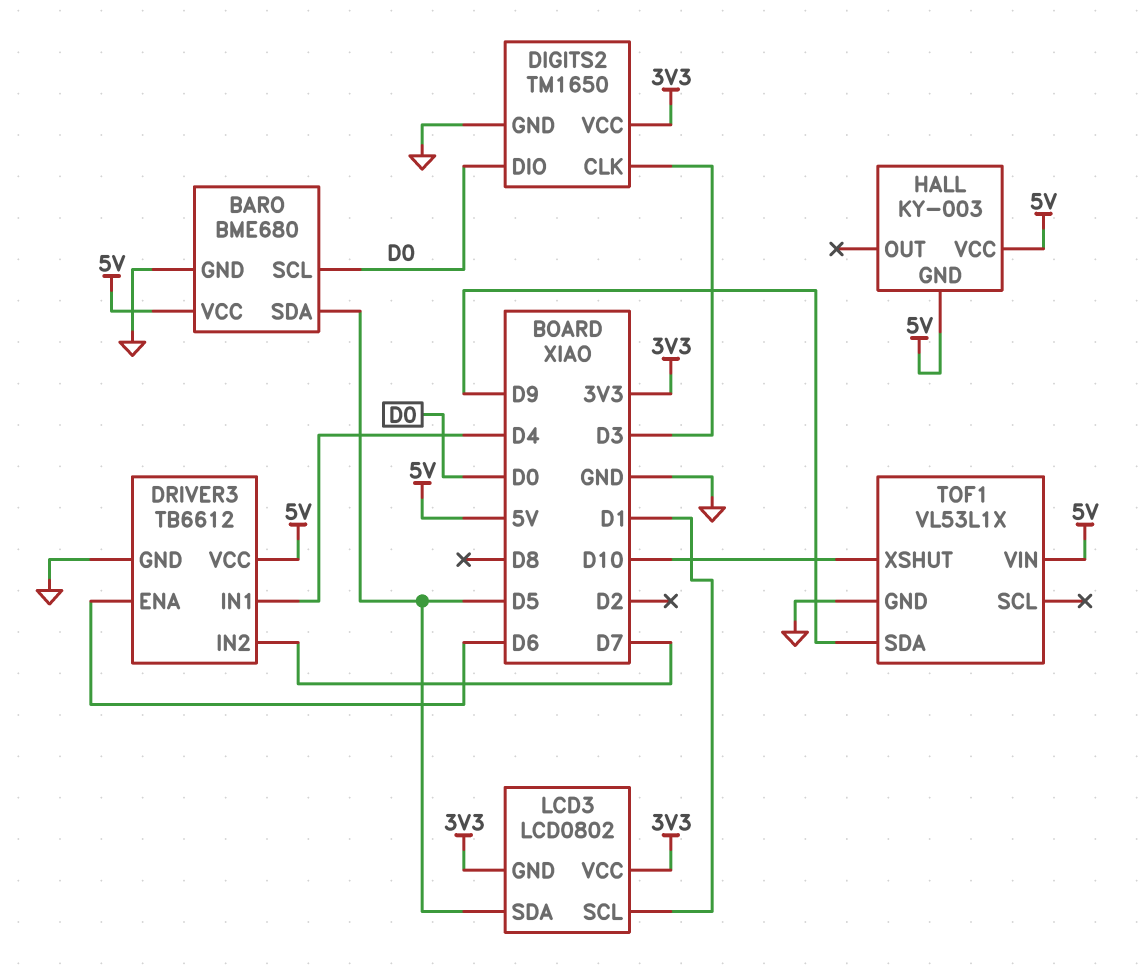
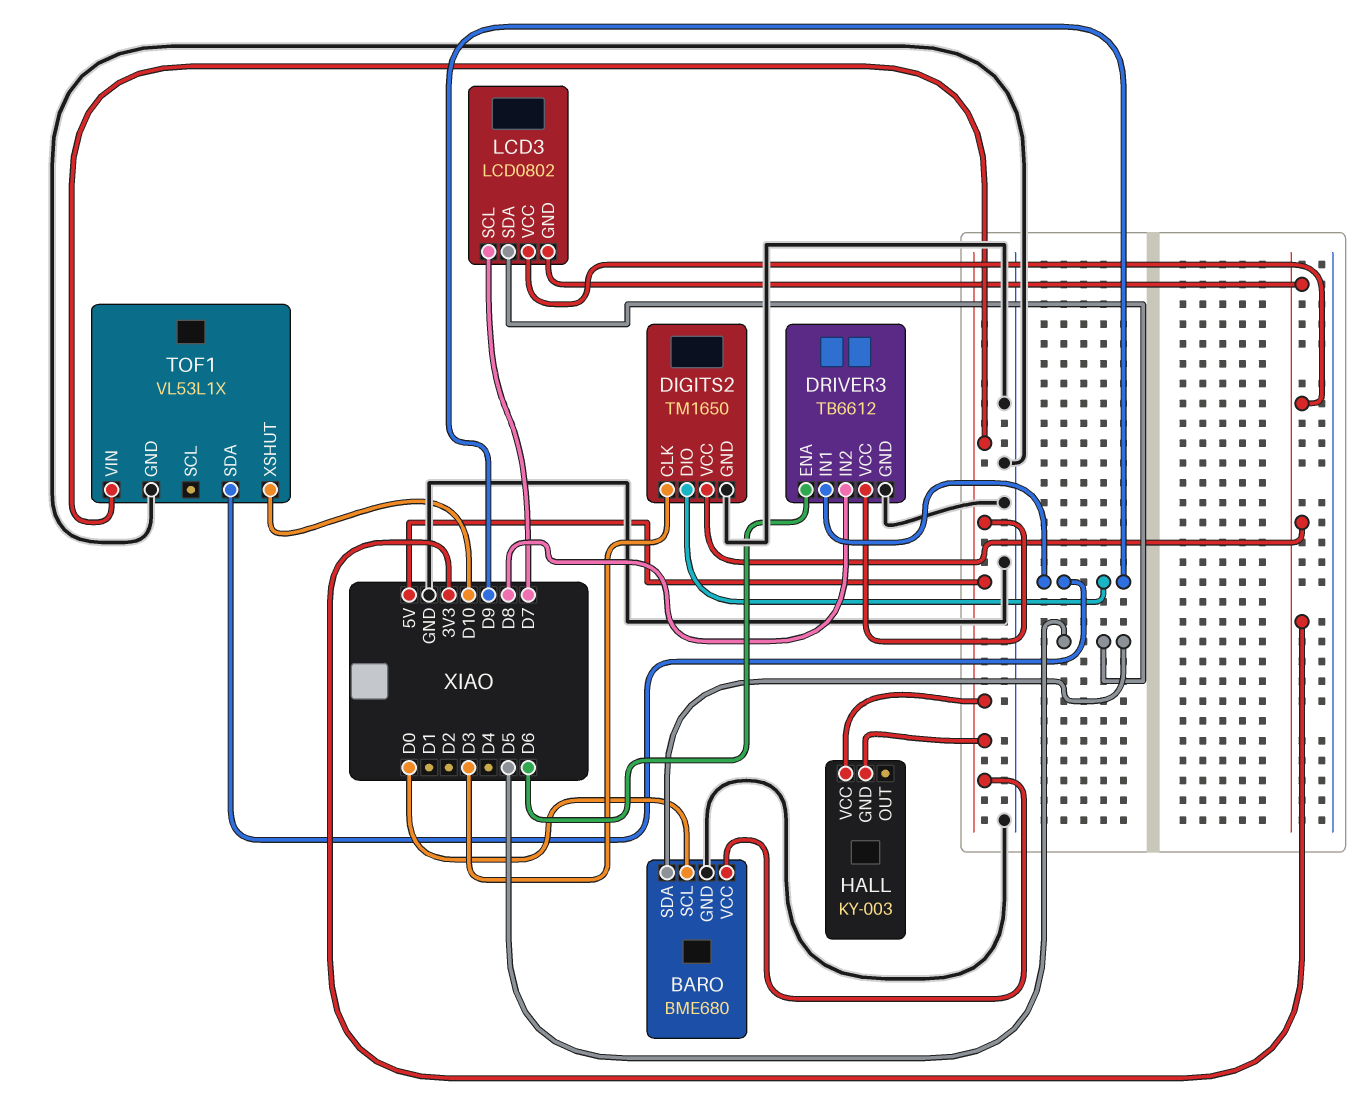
DIGITS2 pin DIO: D0 -> D9
DRIVER3 pin IN1: D4 -> D9
DRIVER3 pin IN2: D7 -> D8
LCD3 pin SCL: D1 -> D7

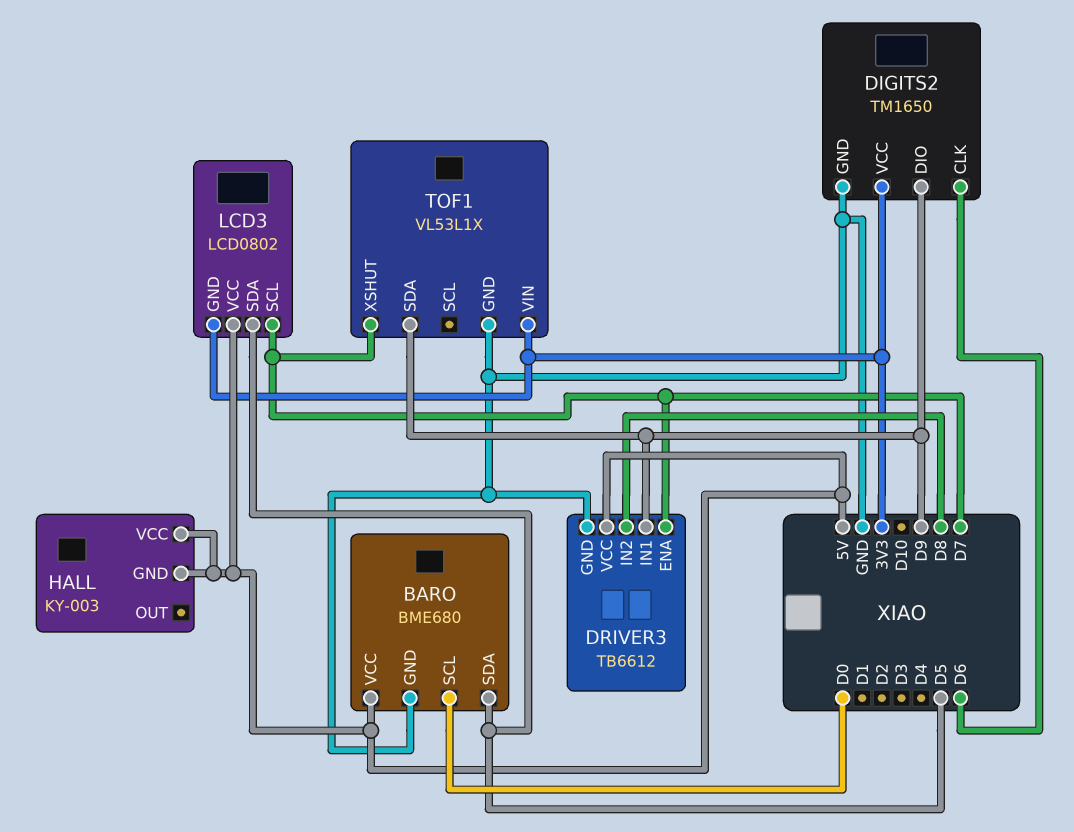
DIGITS2 pin CLK: D3 -> D6
DRIVER3 pin ENA: D6 -> D7
LCD3 pin VCC: 3V3 -> 5V
TOF1 pin VIN: 5V -> 3V3
TOF1 pin XSHUT: D10 -> D7

